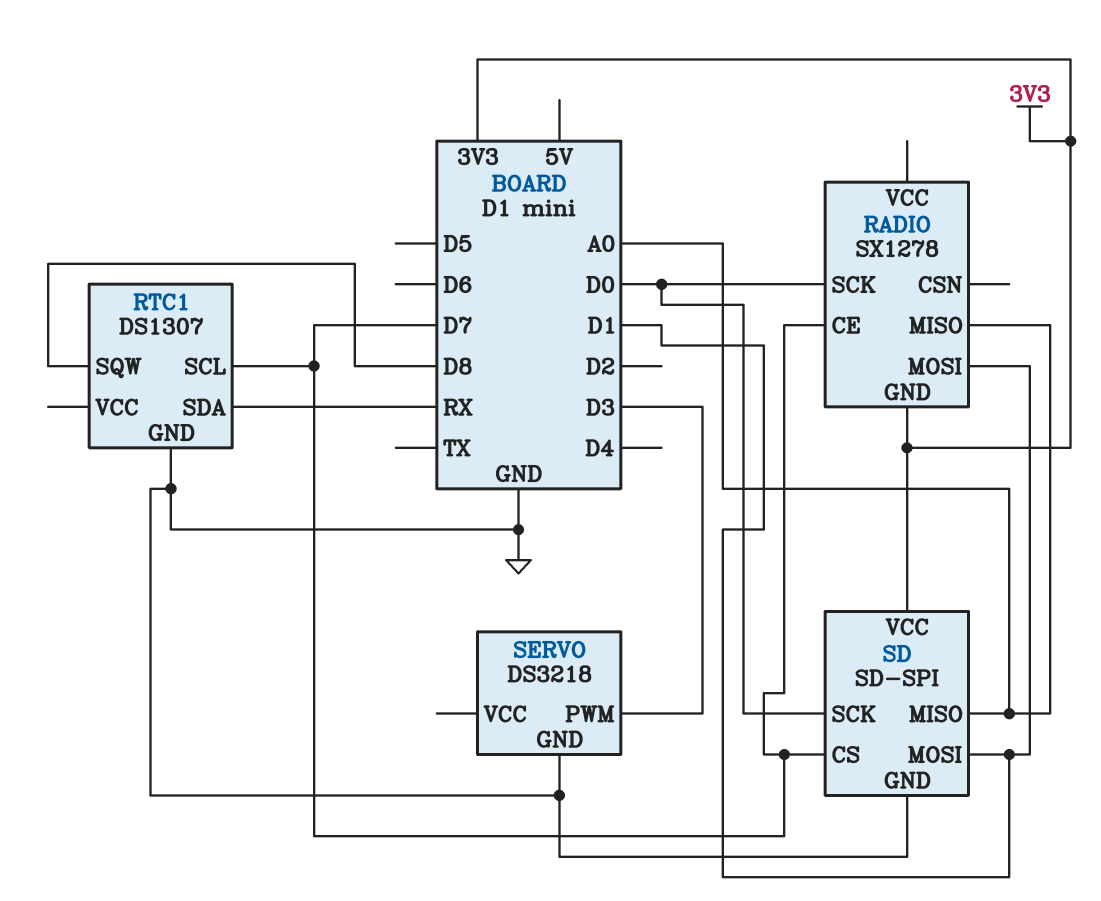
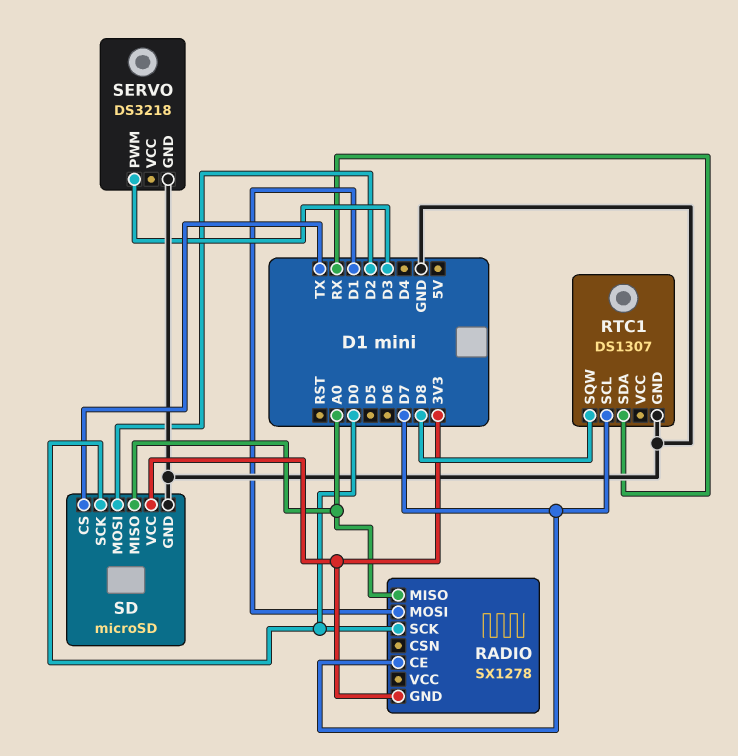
SD: SD-SPI -> microSD
SD pin CS: D7 -> TX
SD pin MOSI: D1 -> D2

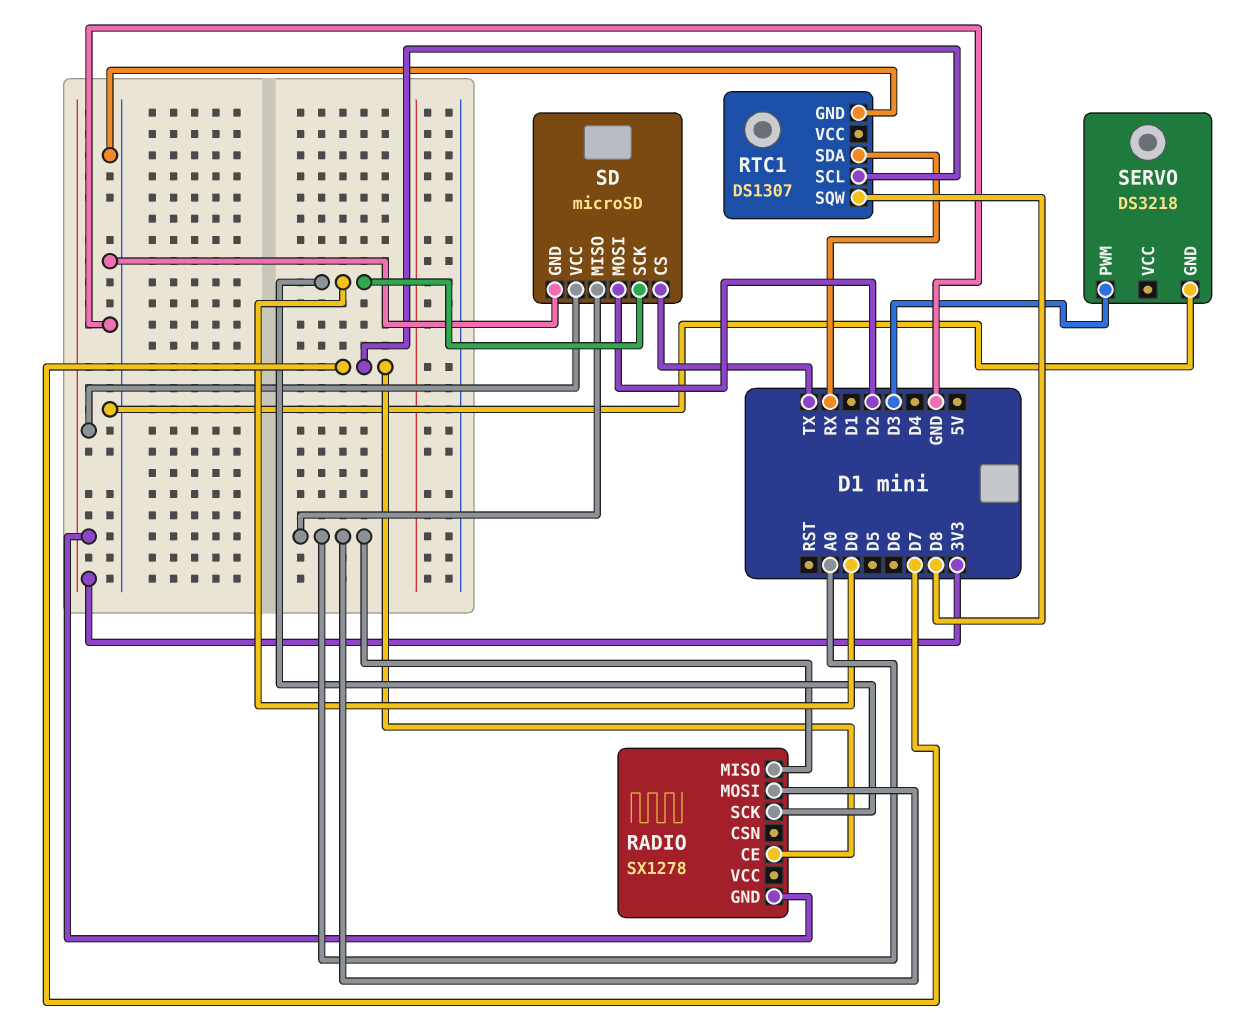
RADIO pin MOSI: D1 -> A0

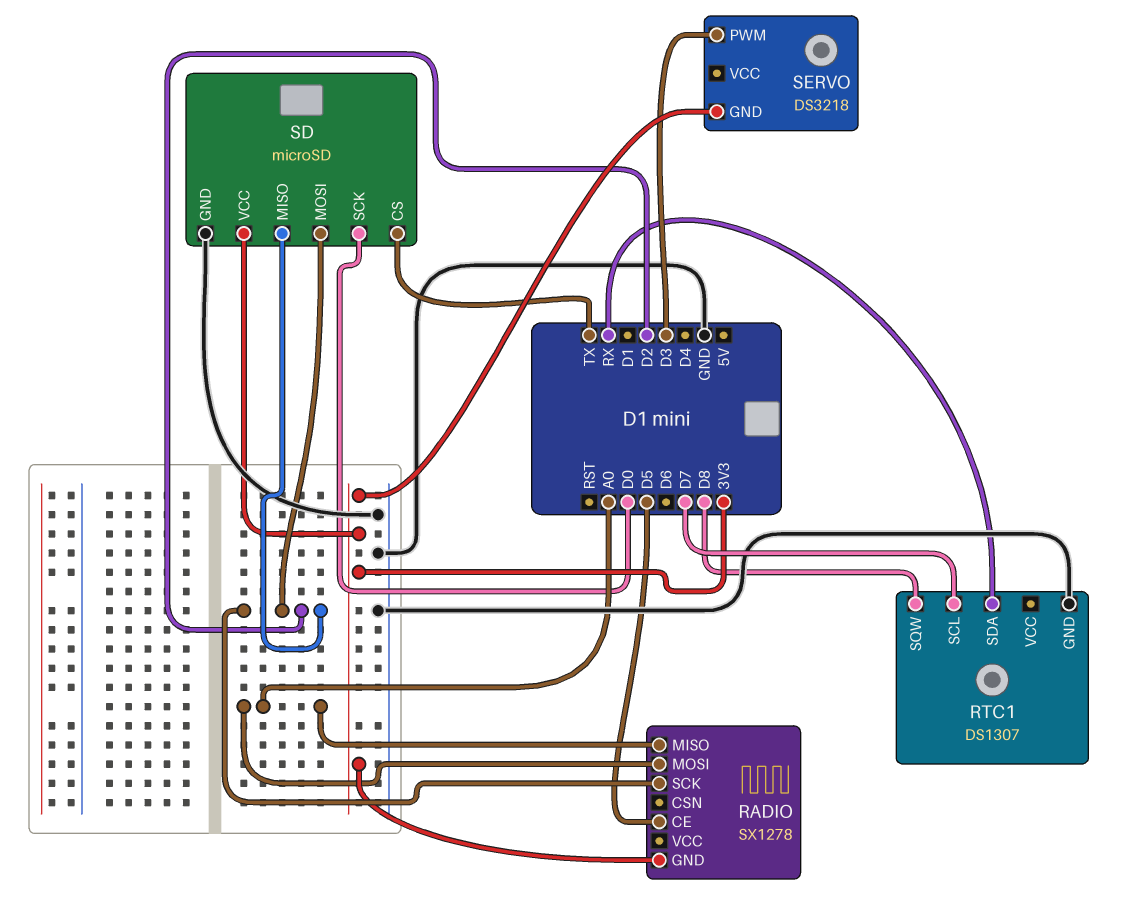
RADIO pin CE: D7 -> D5
RADIO pin SCK: D0 -> D2
SD pin MISO: A0 -> D2
SERVO pin GND: GND -> 3V3

